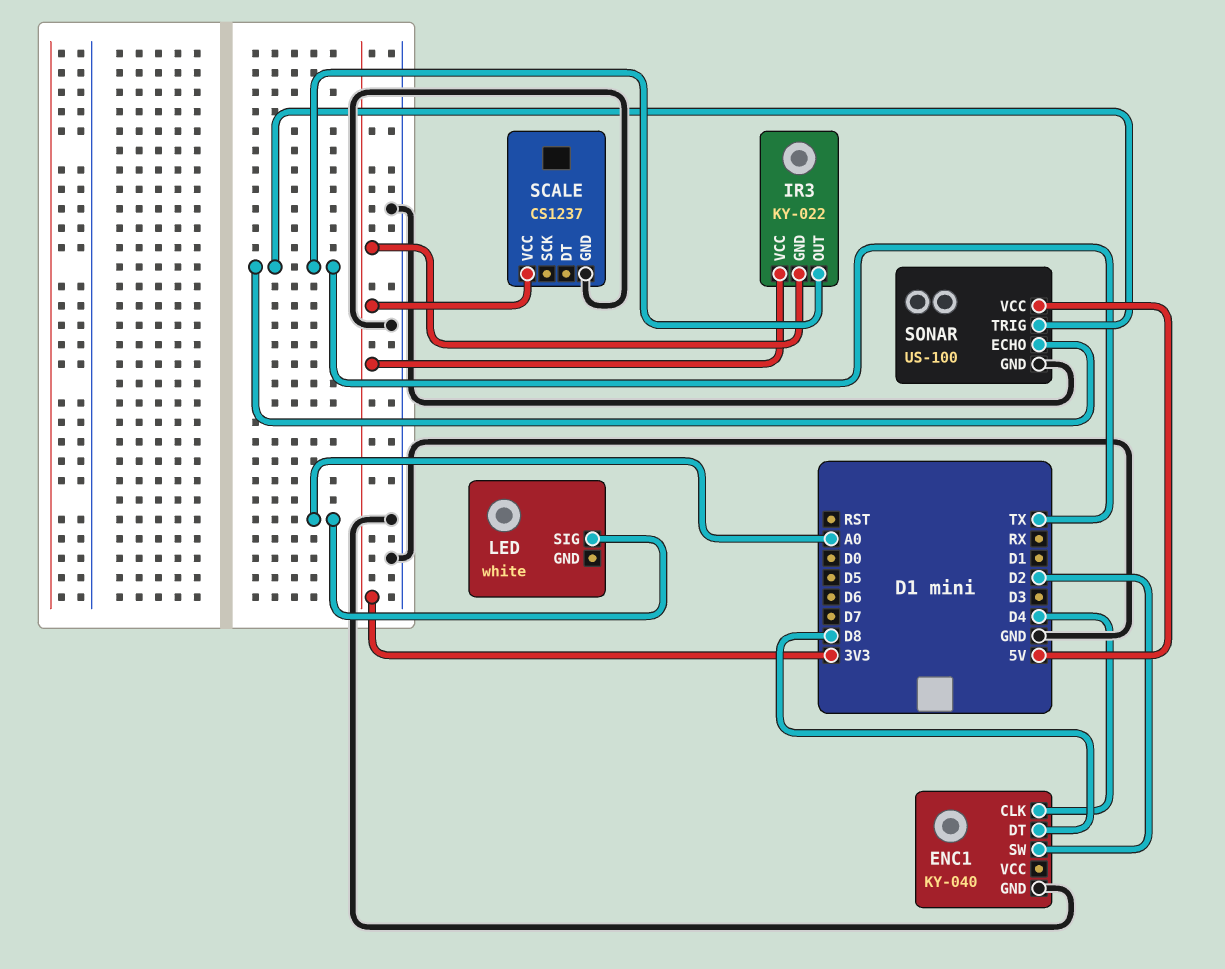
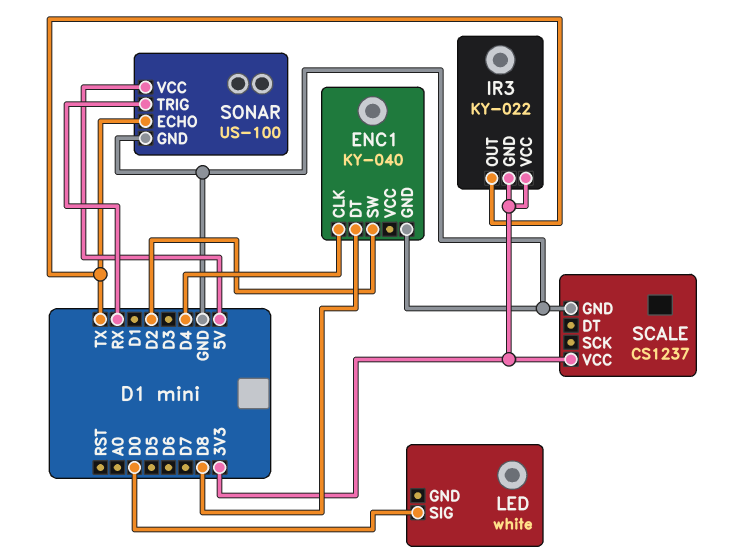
LED pin SIG: A0 -> D0
SONAR pin TRIG: TX -> RX

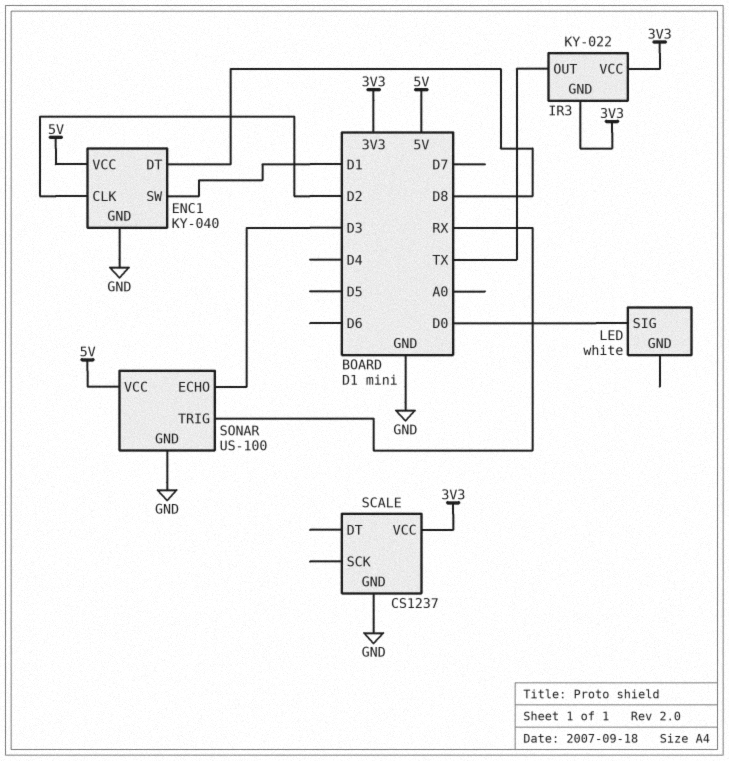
ENC1 pin CLK: D4 -> D2
ENC1 pin SW: D2 -> D1
ENC1 pin VCC: none -> 5V
SONAR pin ECHO: TX -> D3

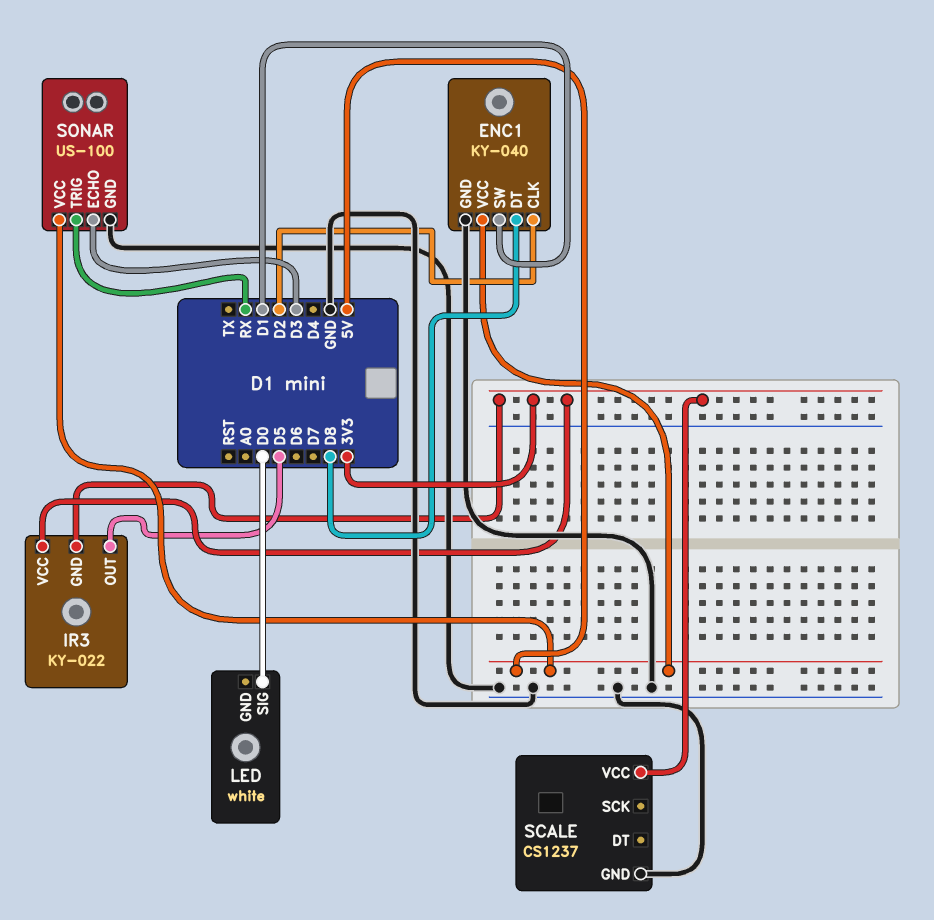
IR3 pin OUT: TX -> D5

